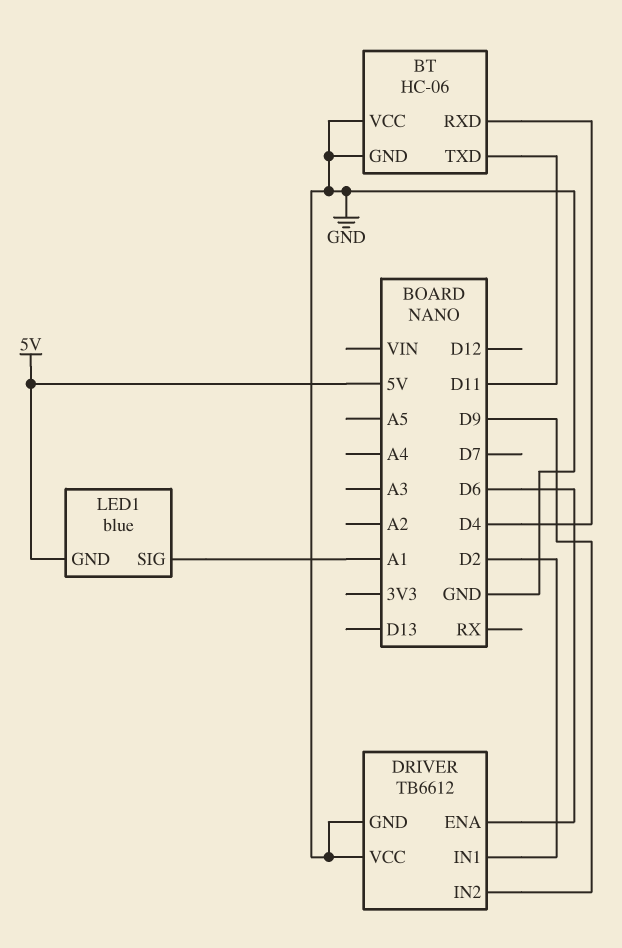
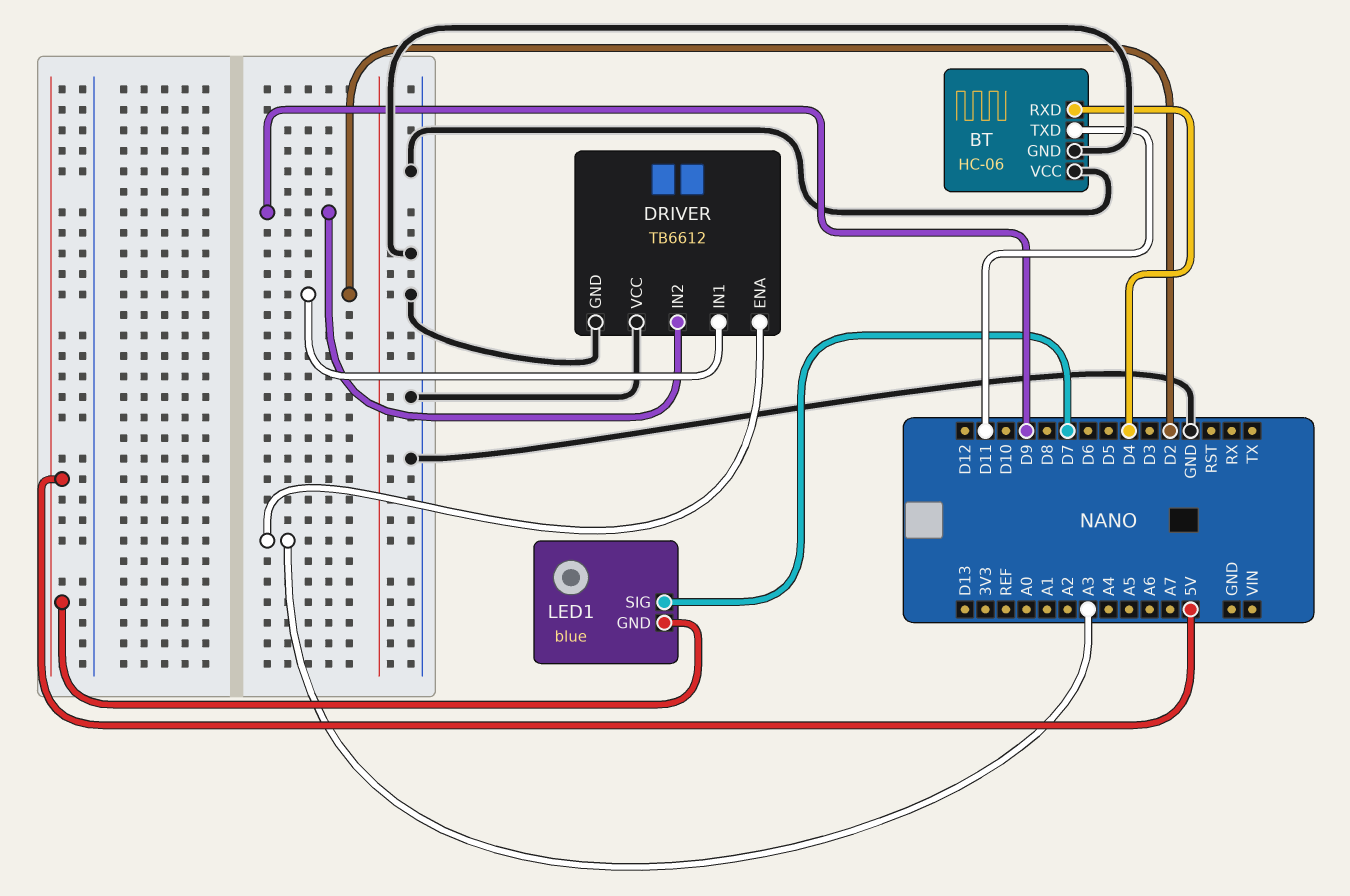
DRIVER pin ENA: D6 -> A3
LED1 pin SIG: A1 -> D7

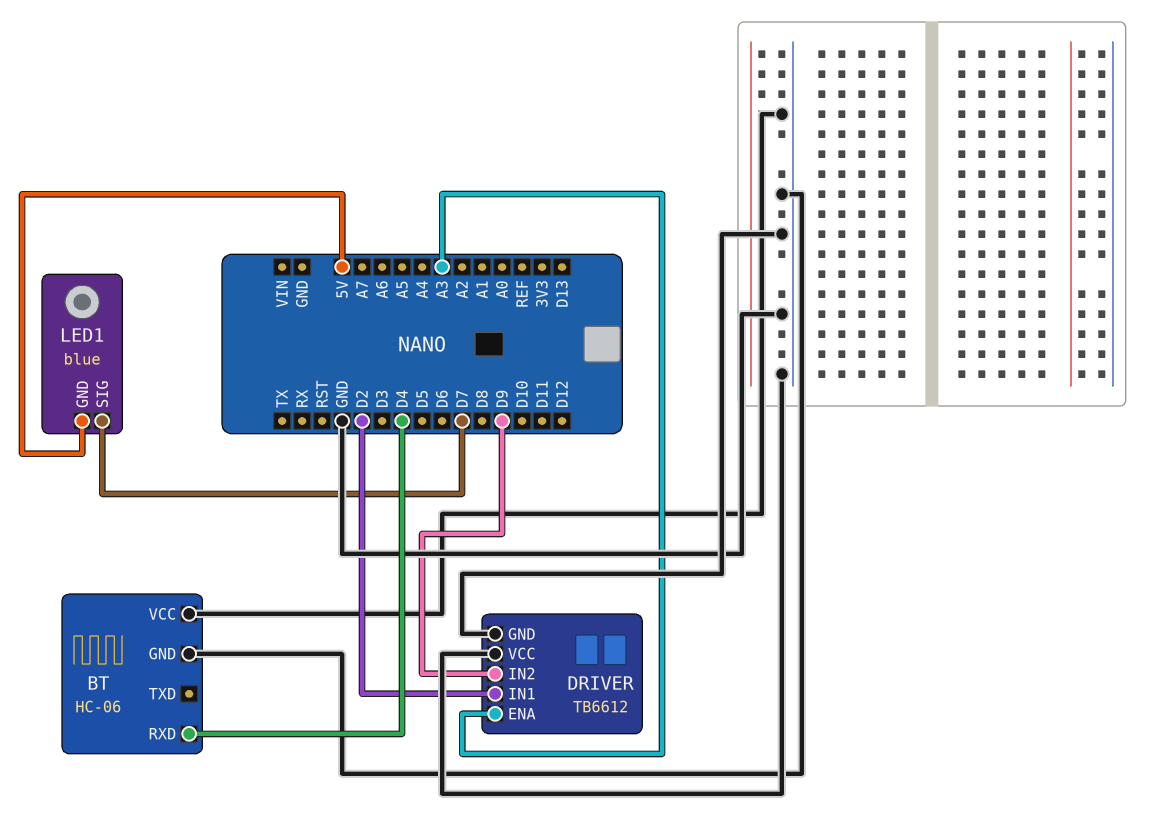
BT pin TXD: D11 -> none

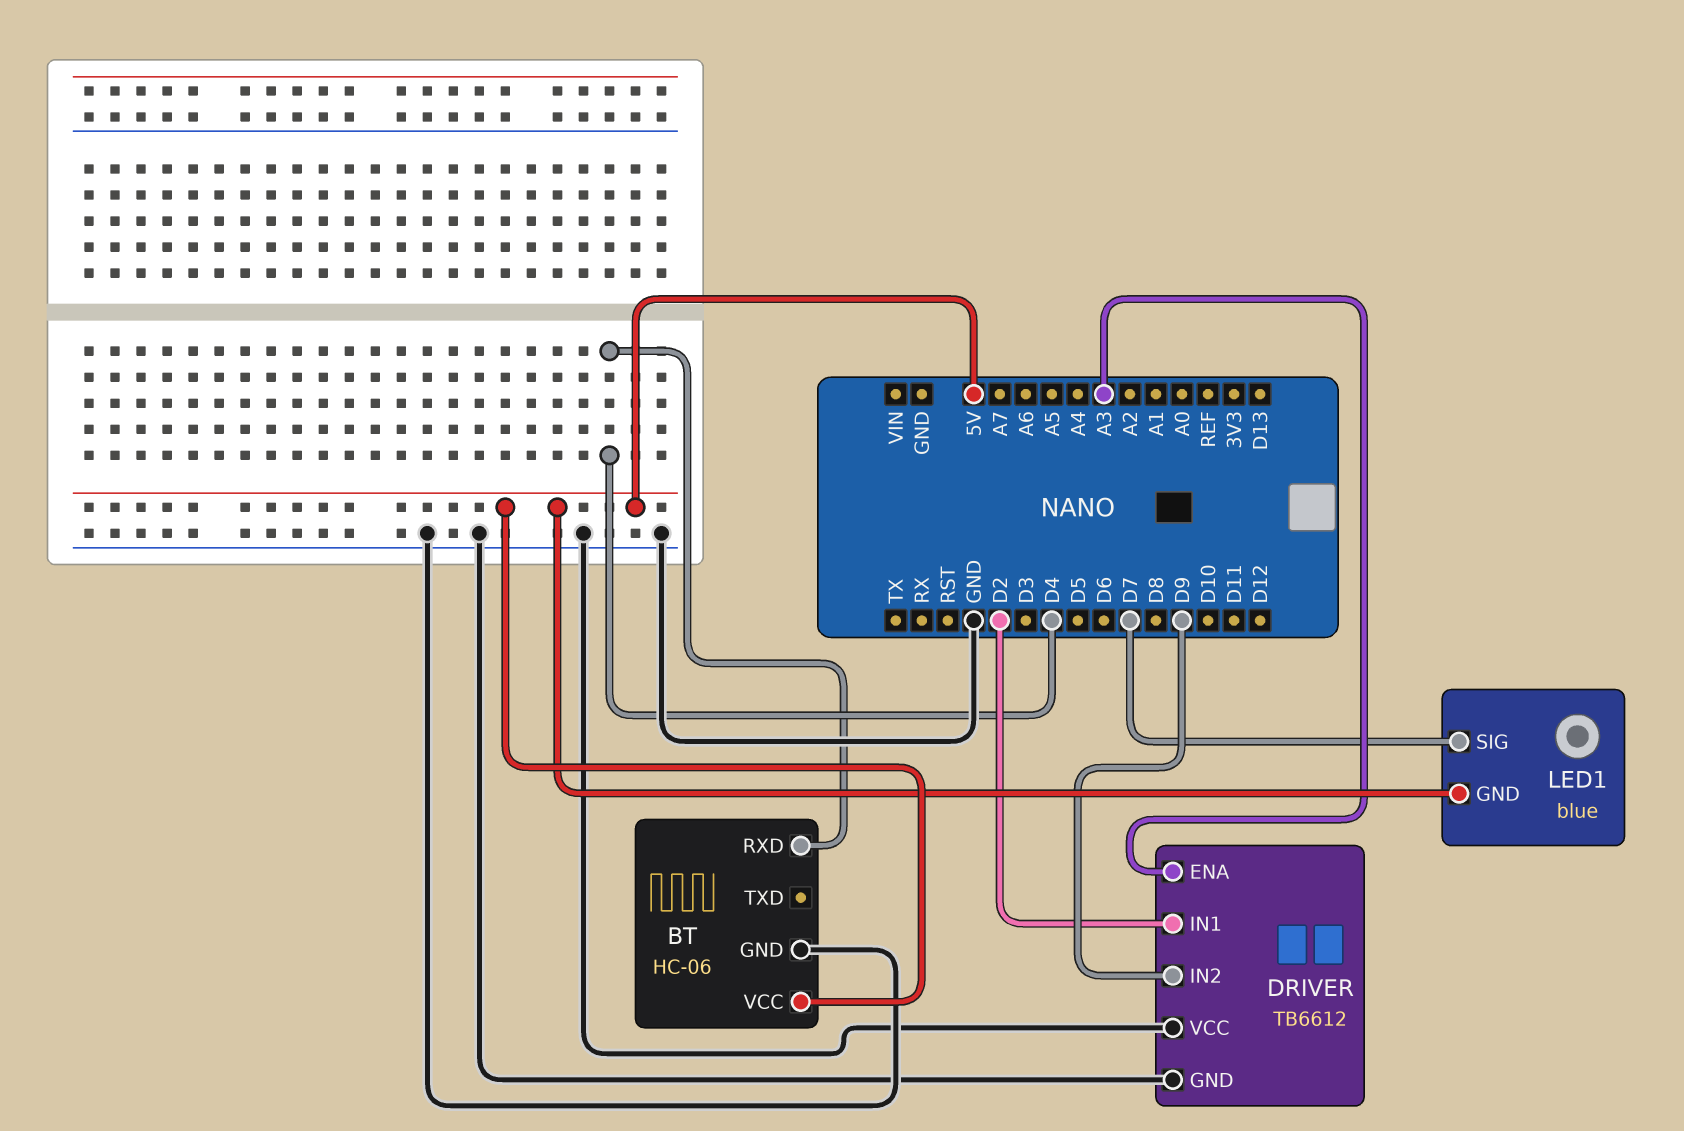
BT pin VCC: GND -> 5V

